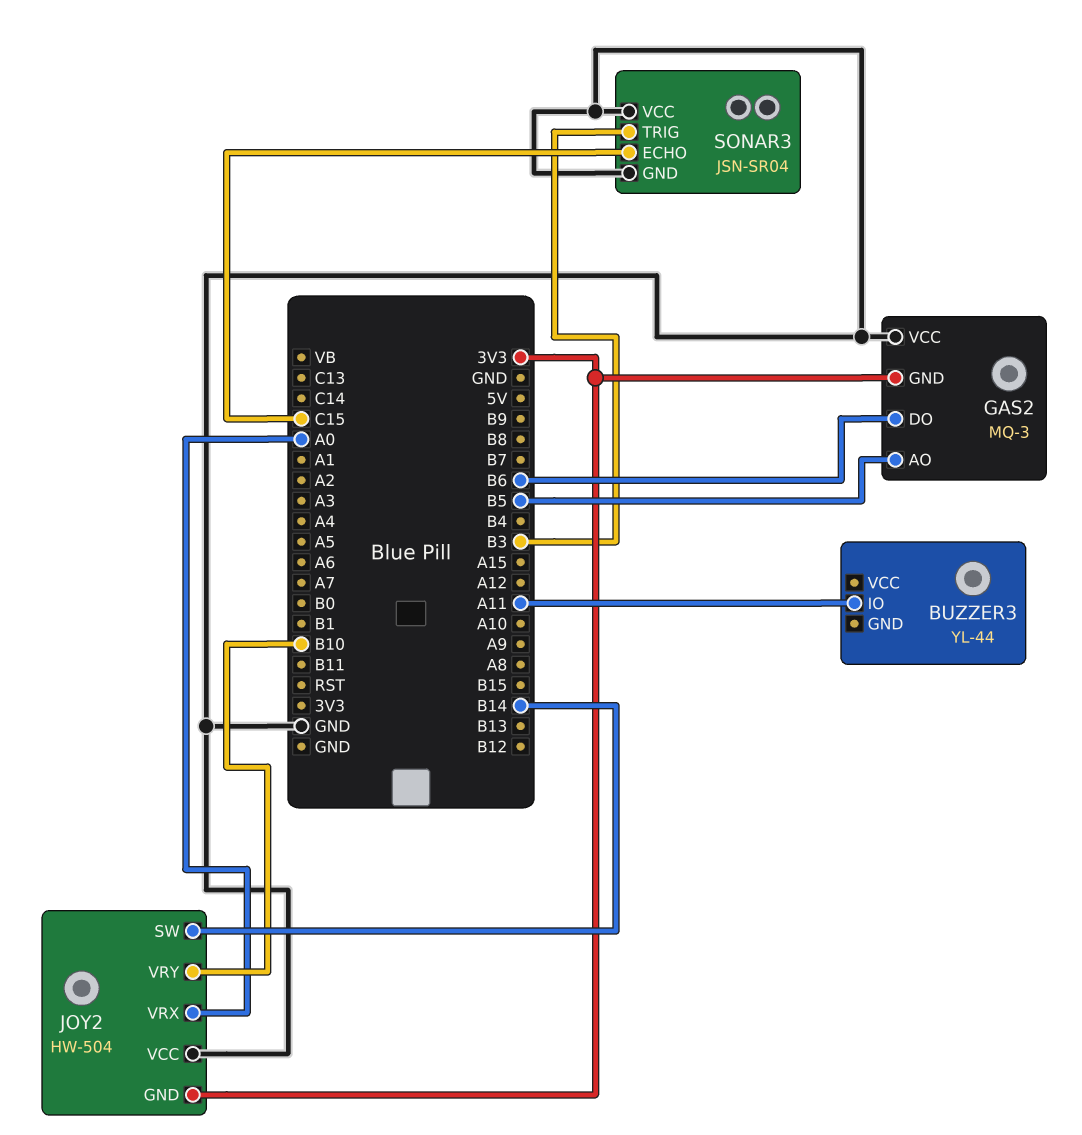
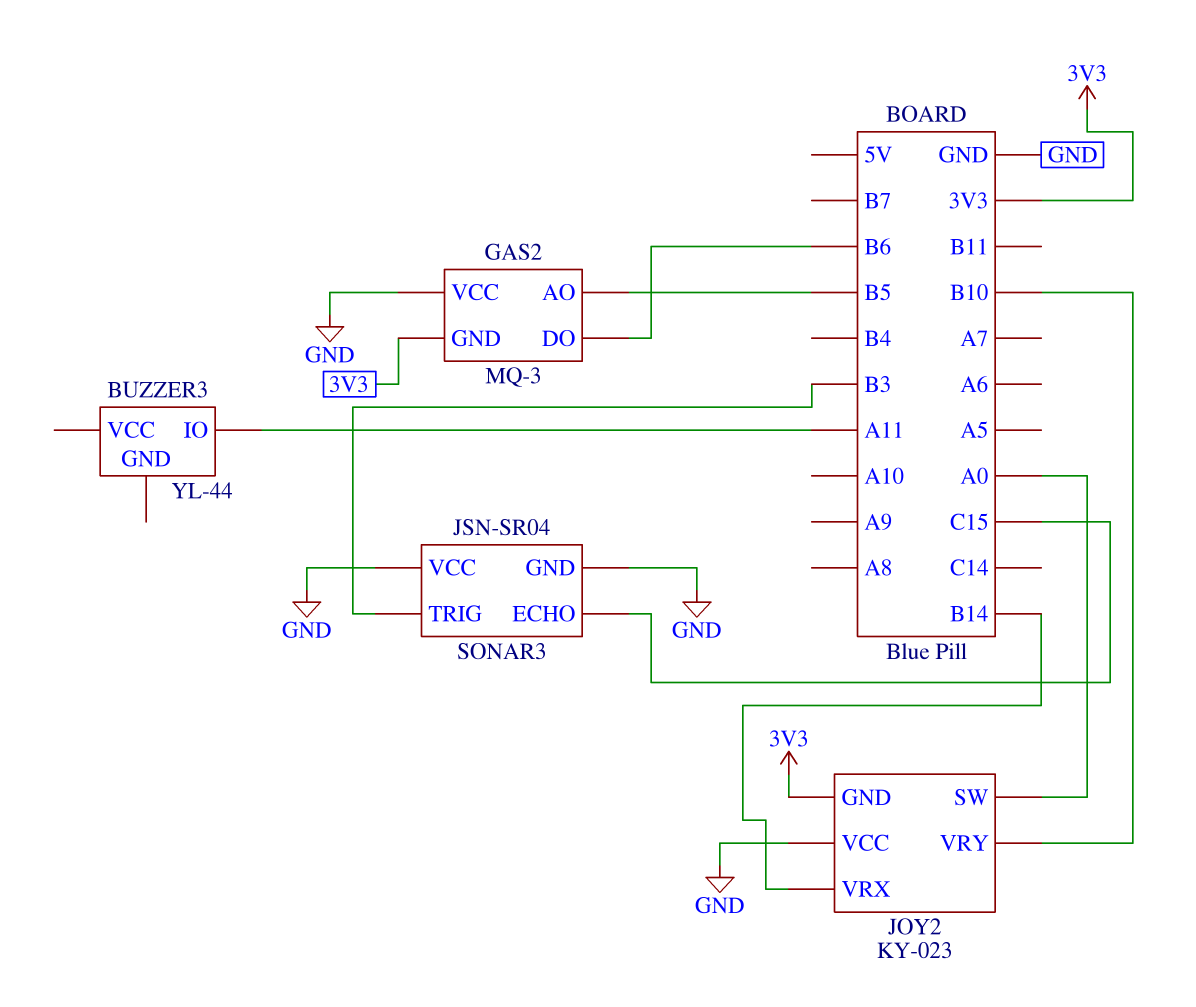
JOY2: HW-504 -> KY-023
JOY2 pin SW: B14 -> A0
JOY2 pin VRX: A0 -> B14

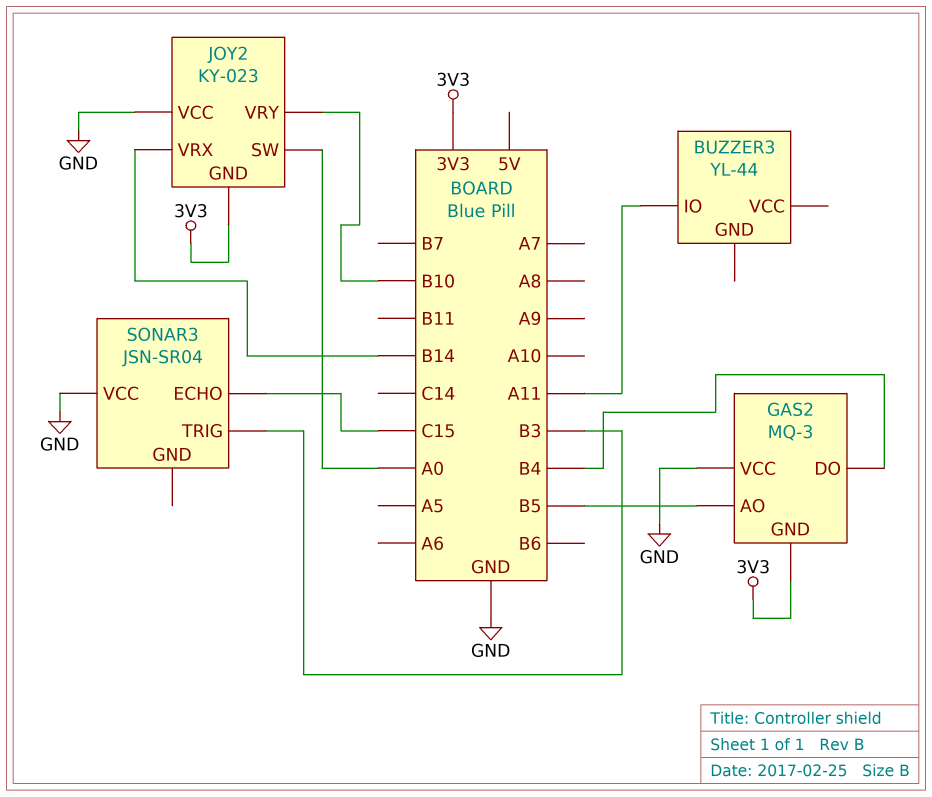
GAS2 pin DO: B6 -> B4
SONAR3 pin GND: GND -> none

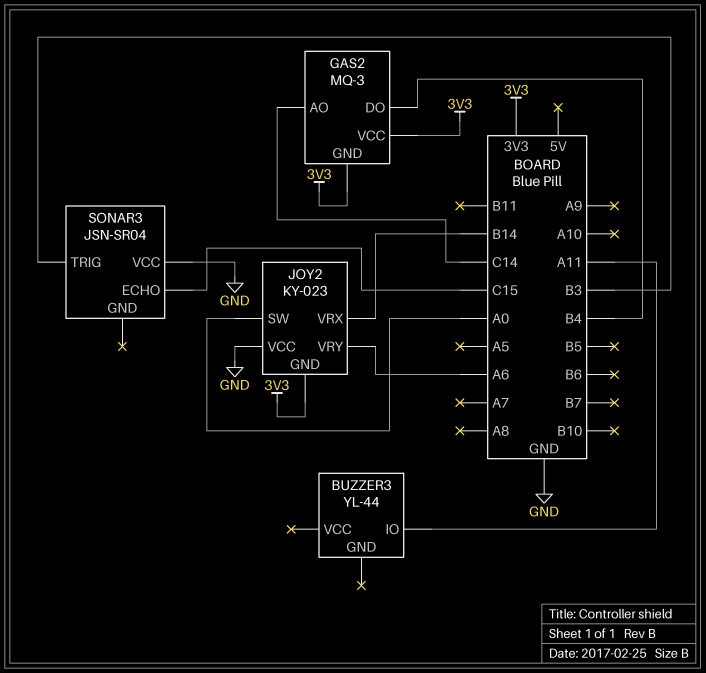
GAS2 pin AO: B5 -> C14
GAS2 pin VCC: GND -> 3V3
JOY2 pin VRY: B10 -> A6

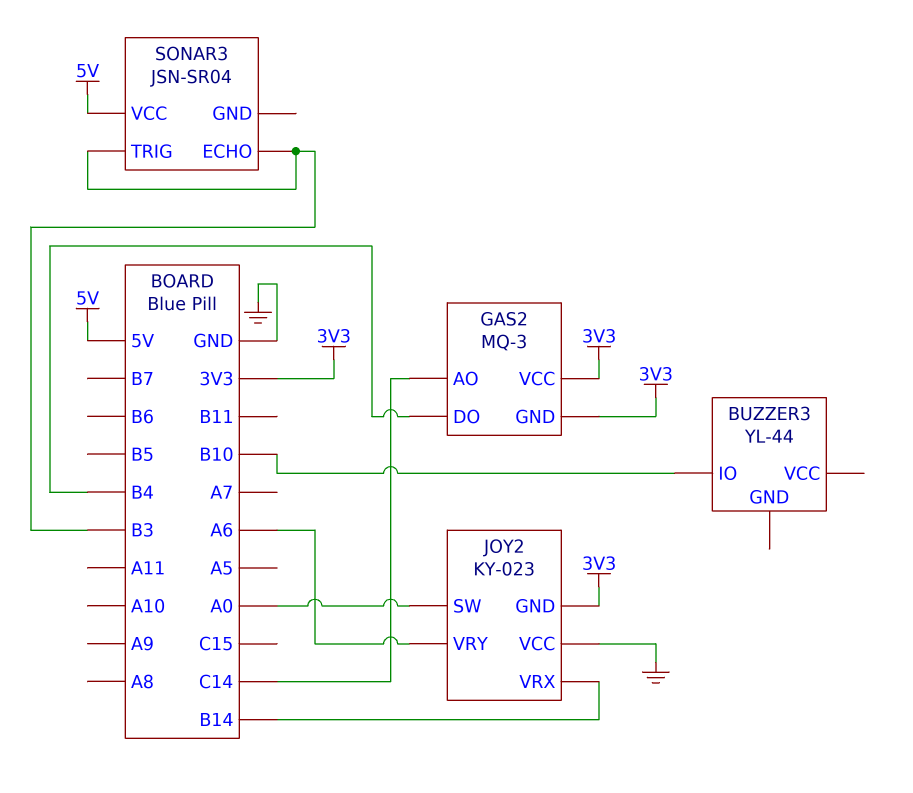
BUZZER3 pin IO: A11 -> B10
SONAR3 pin ECHO: C15 -> B3
SONAR3 pin VCC: GND -> 5V

